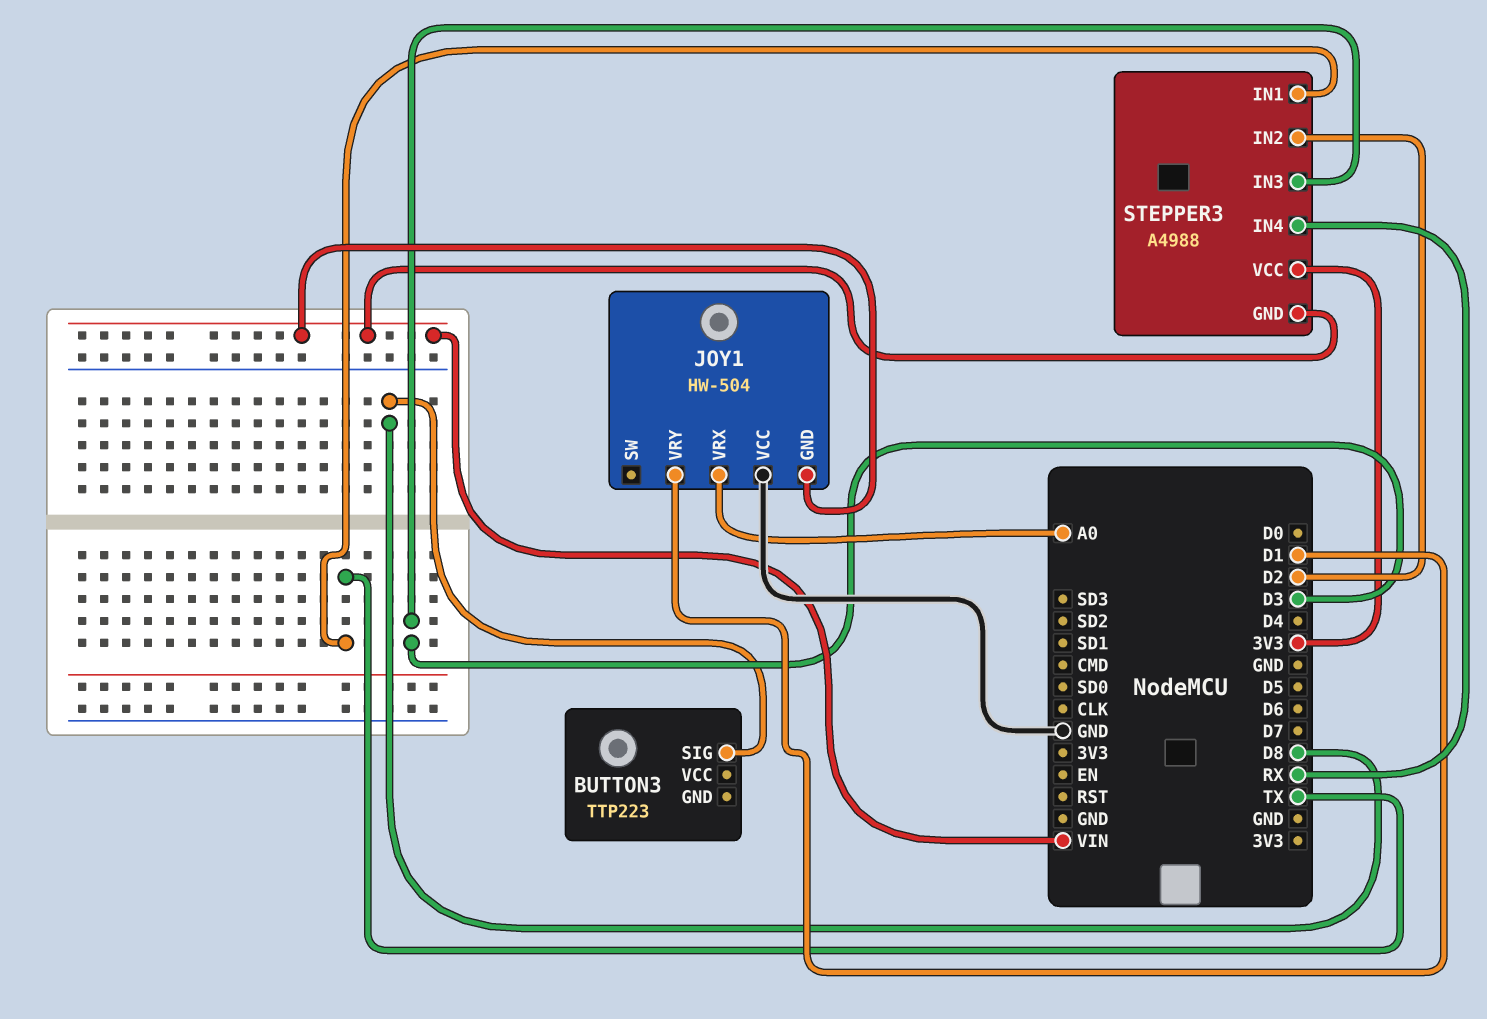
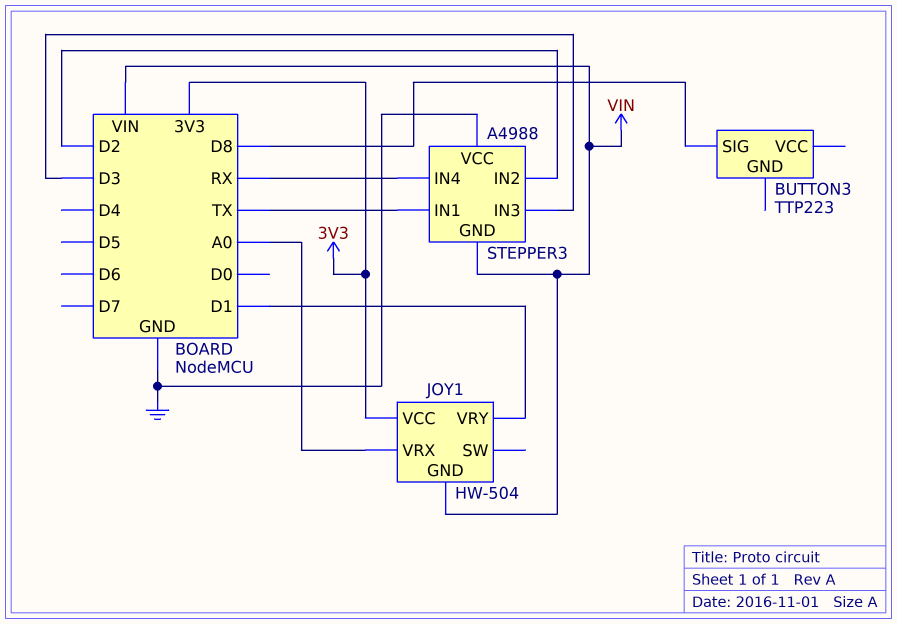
JOY1 pin VCC: GND -> 3V3
STEPPER3 pin VCC: 3V3 -> GND

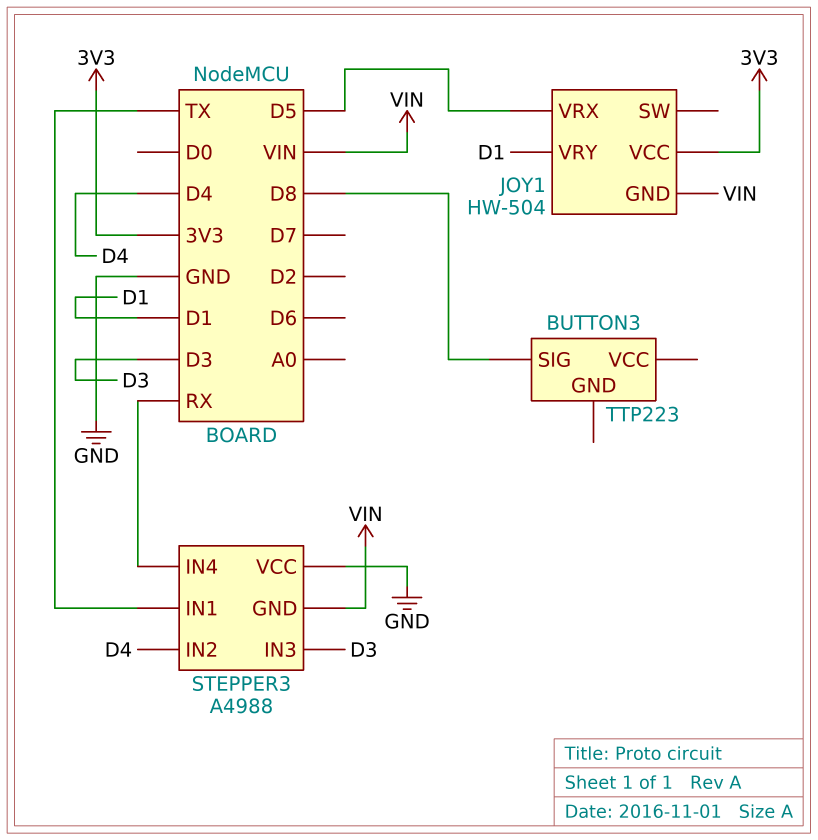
JOY1 pin VRX: A0 -> D5
STEPPER3 pin IN2: D2 -> D4

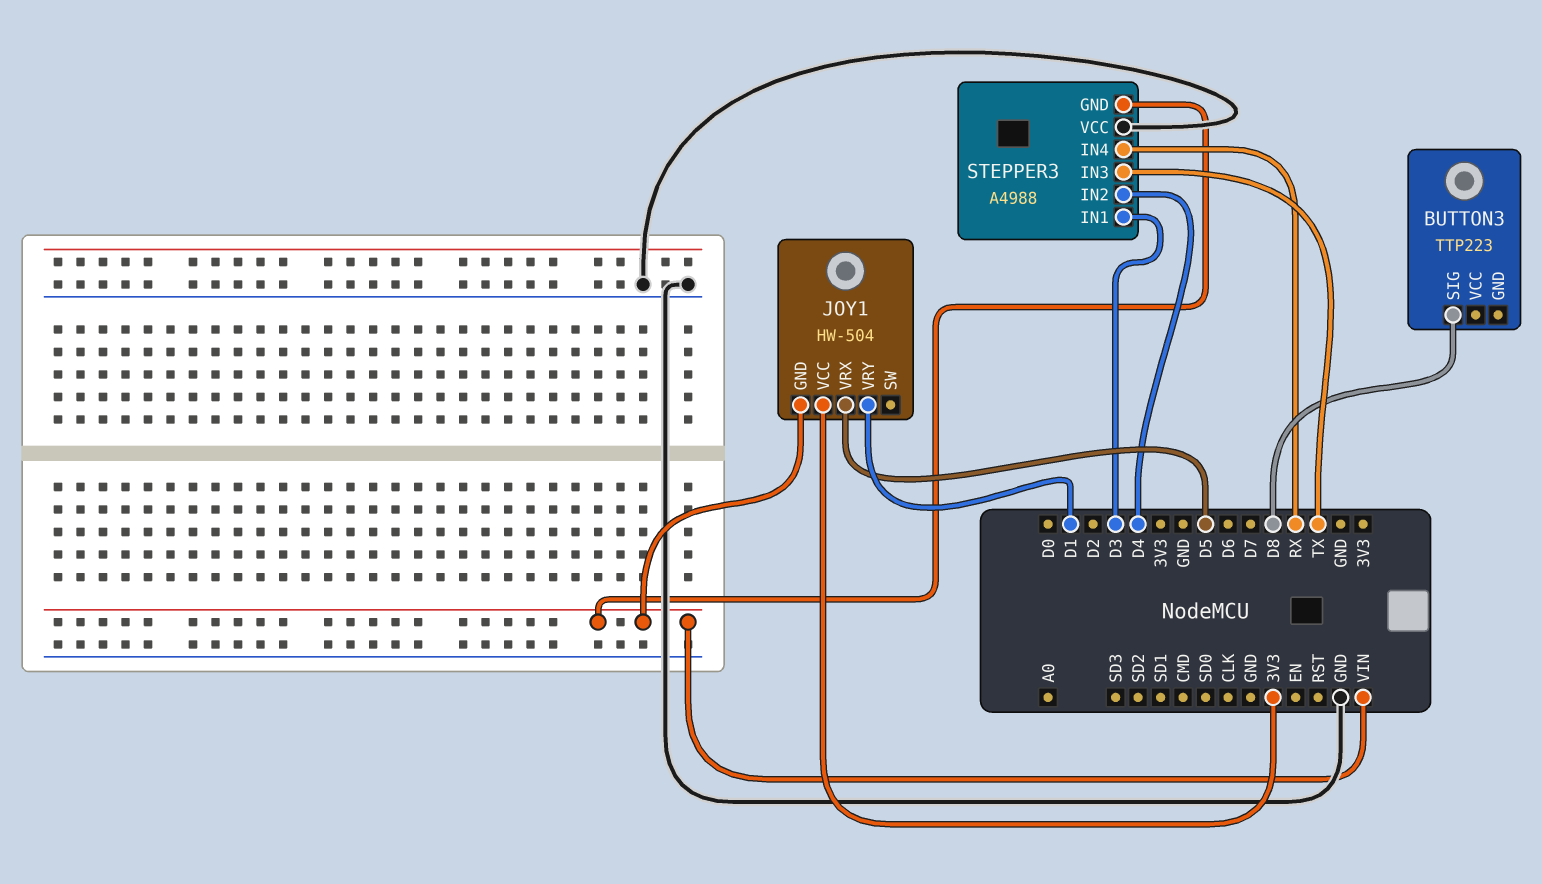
STEPPER3 pin IN1: TX -> D3
STEPPER3 pin IN3: D3 -> TX

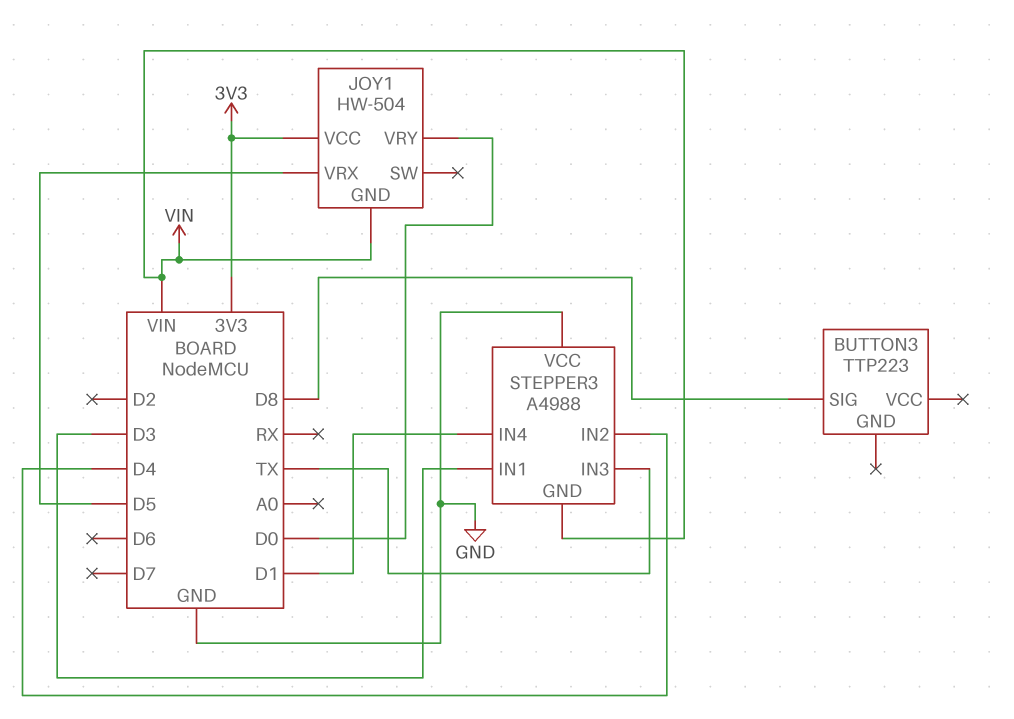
JOY1 pin VRY: D1 -> D0
STEPPER3 pin IN4: RX -> D1

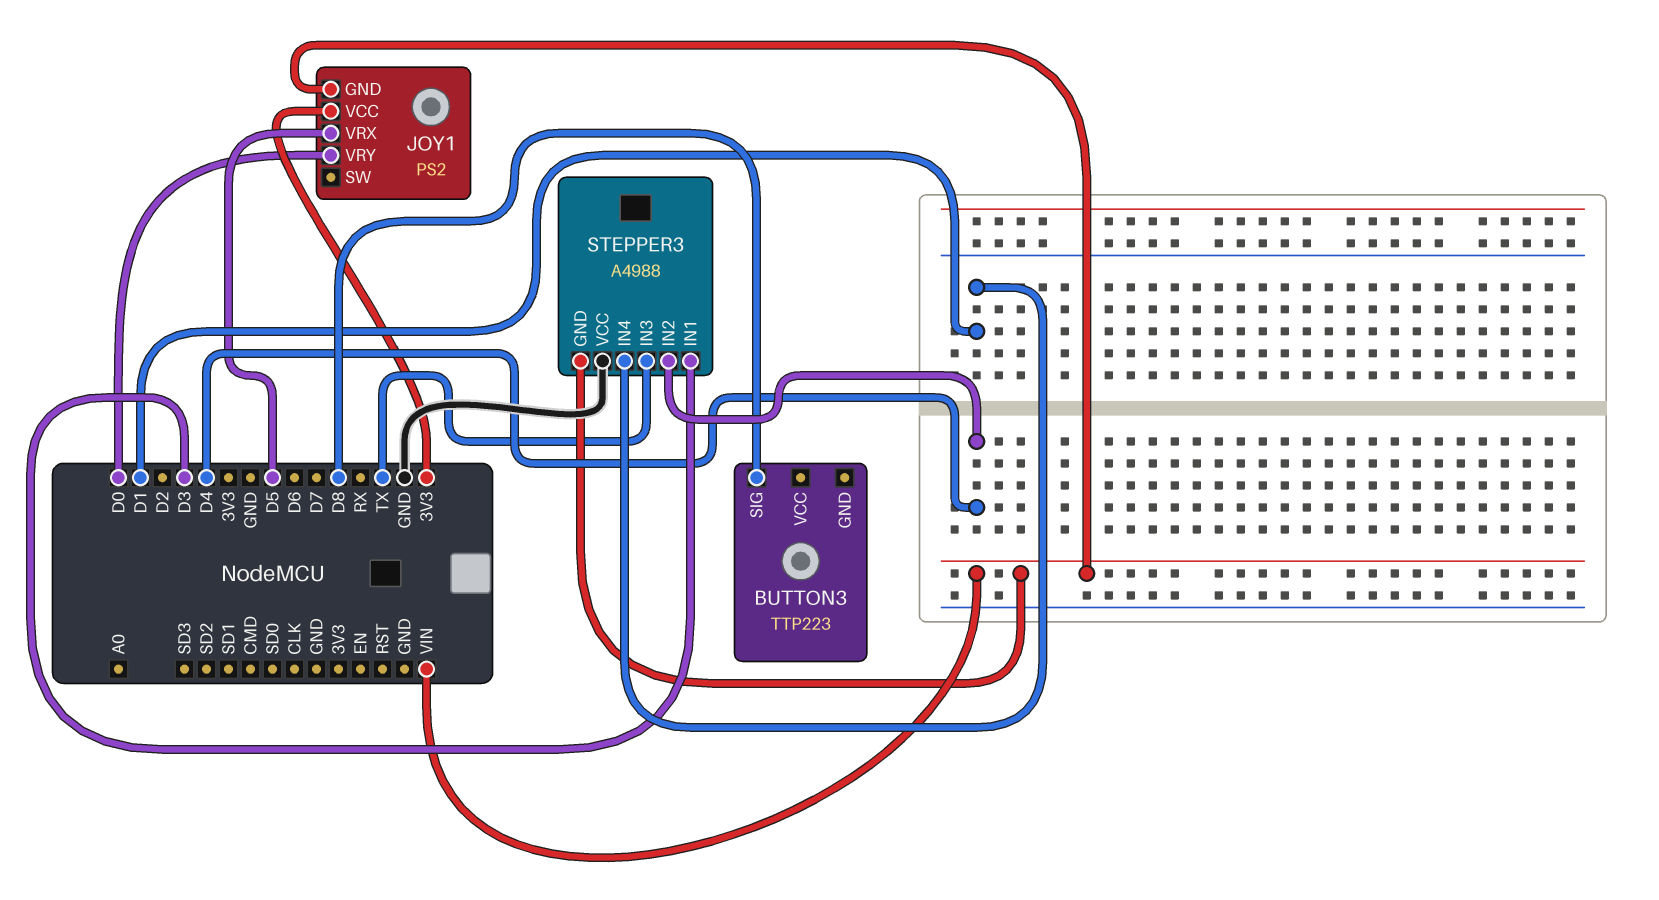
JOY1: HW-504 -> PS2

